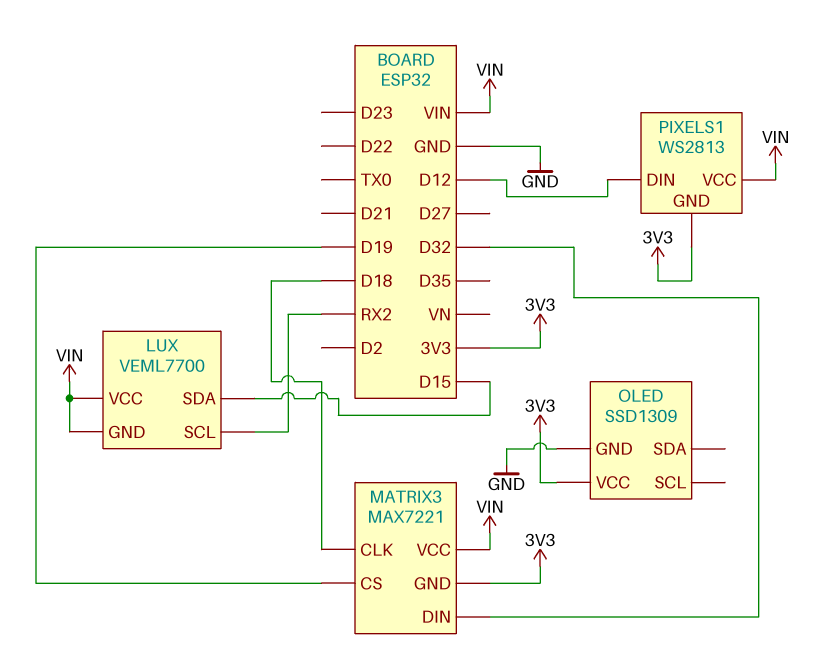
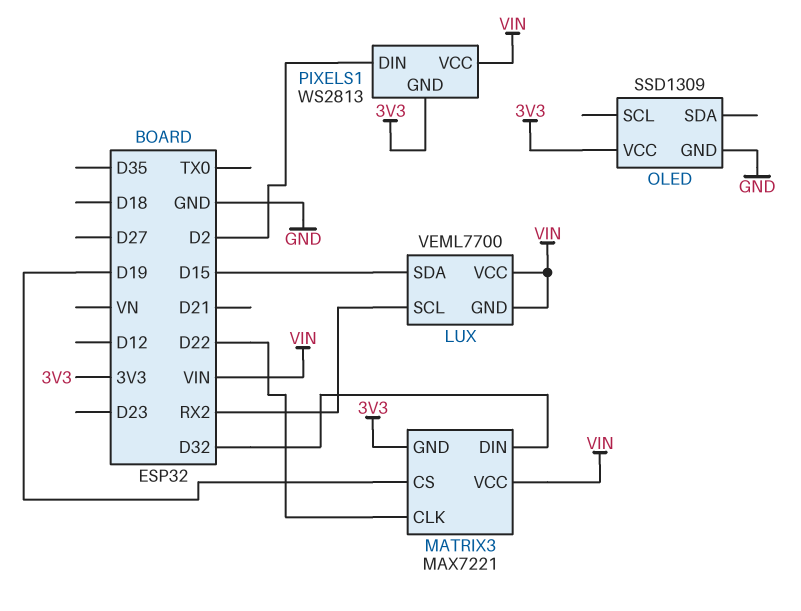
MATRIX3 pin CLK: D18 -> D22
PIXELS1 pin DIN: D12 -> D2

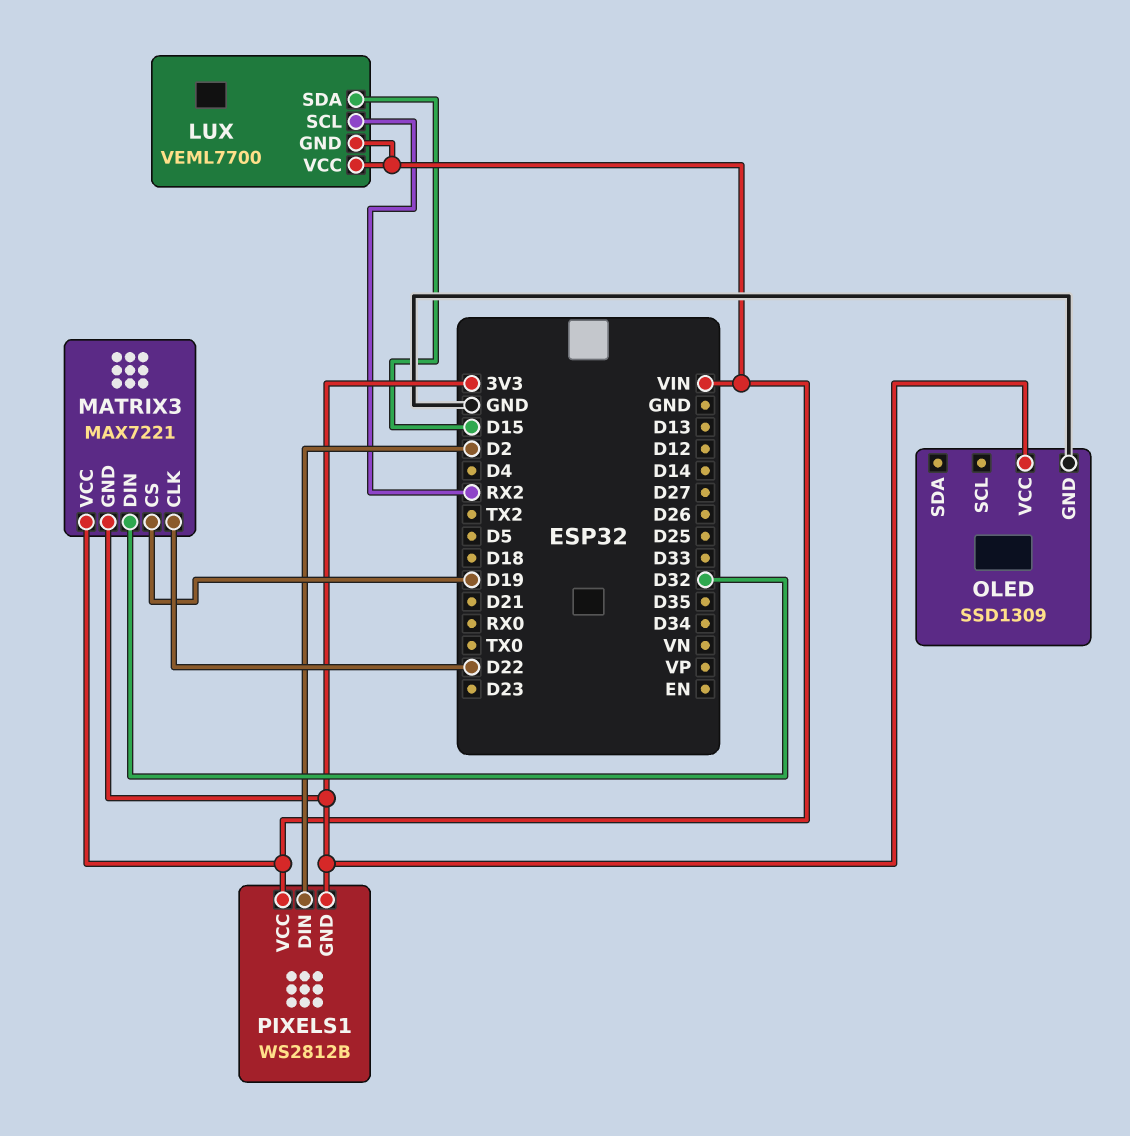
PIXELS1: WS2813 -> WS2812B

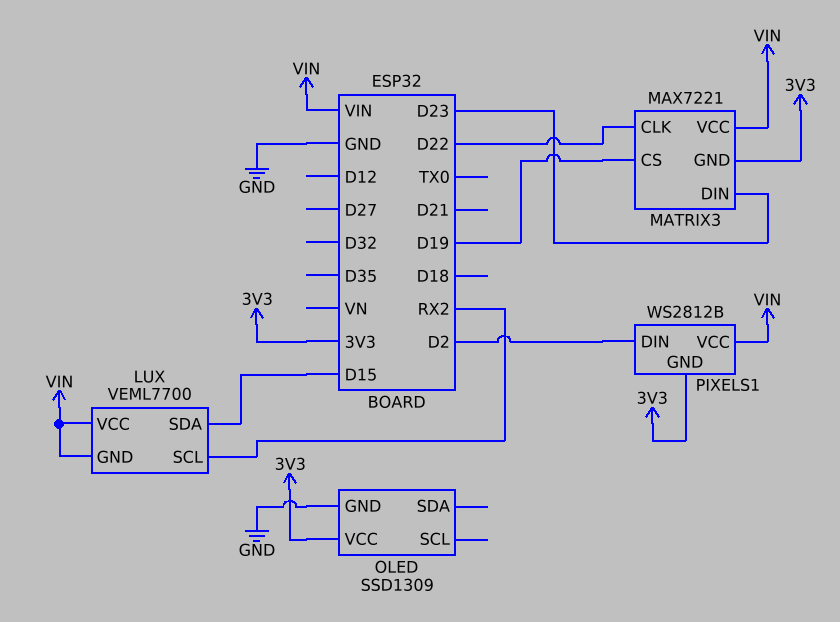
MATRIX3 pin DIN: D32 -> D23

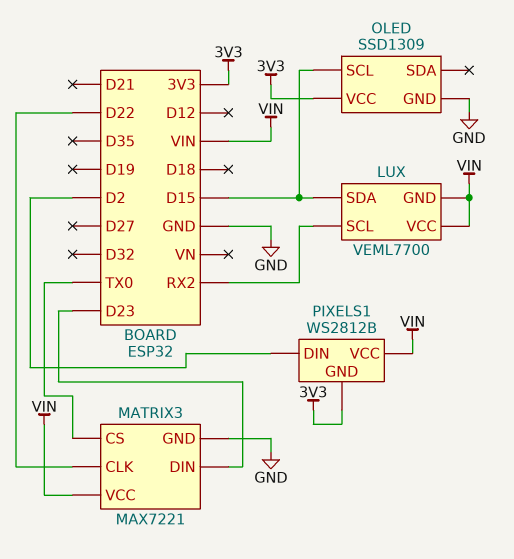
MATRIX3 pin CS: D19 -> TX0
MATRIX3 pin GND: 3V3 -> GND
OLED pin SCL: none -> D15

